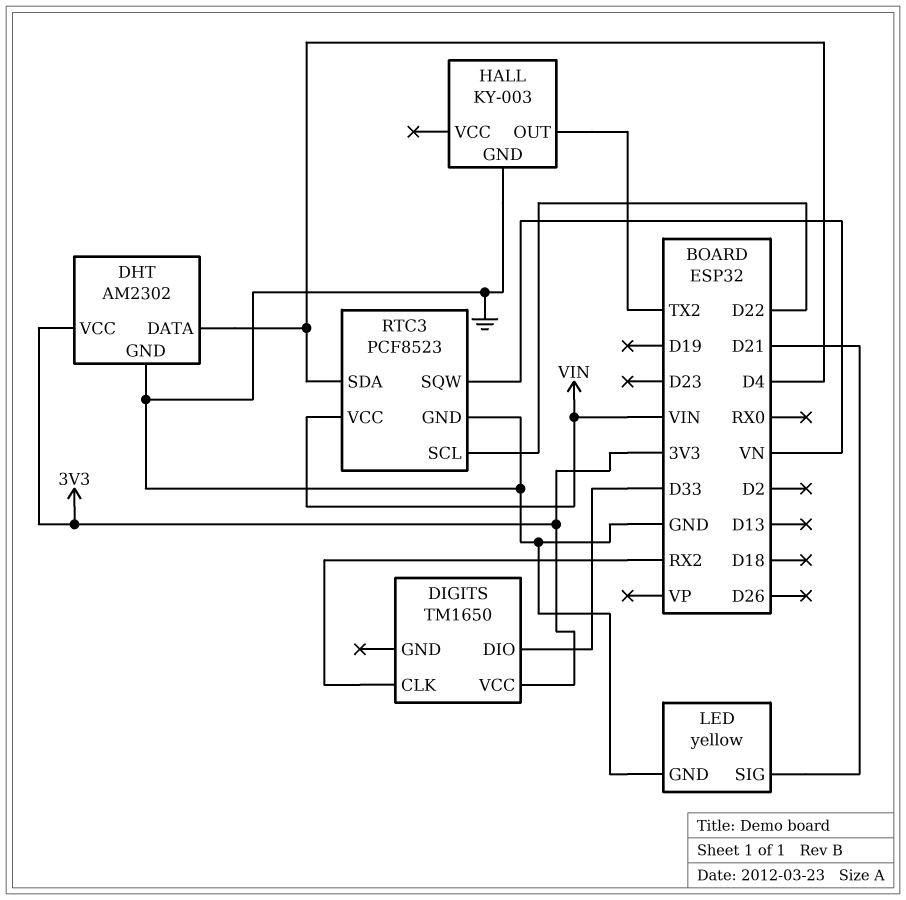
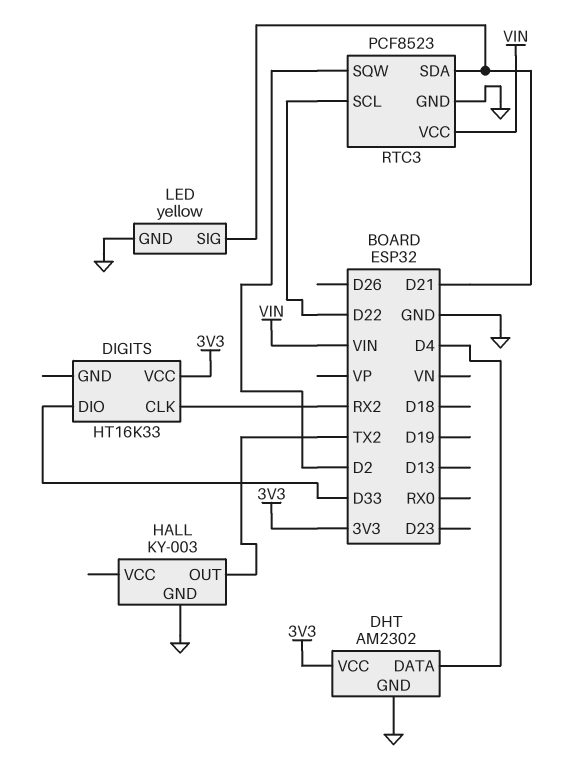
DIGITS: TM1650 -> HT16K33
RTC3 pin SDA: D4 -> D21
RTC3 pin SQW: VN -> D2

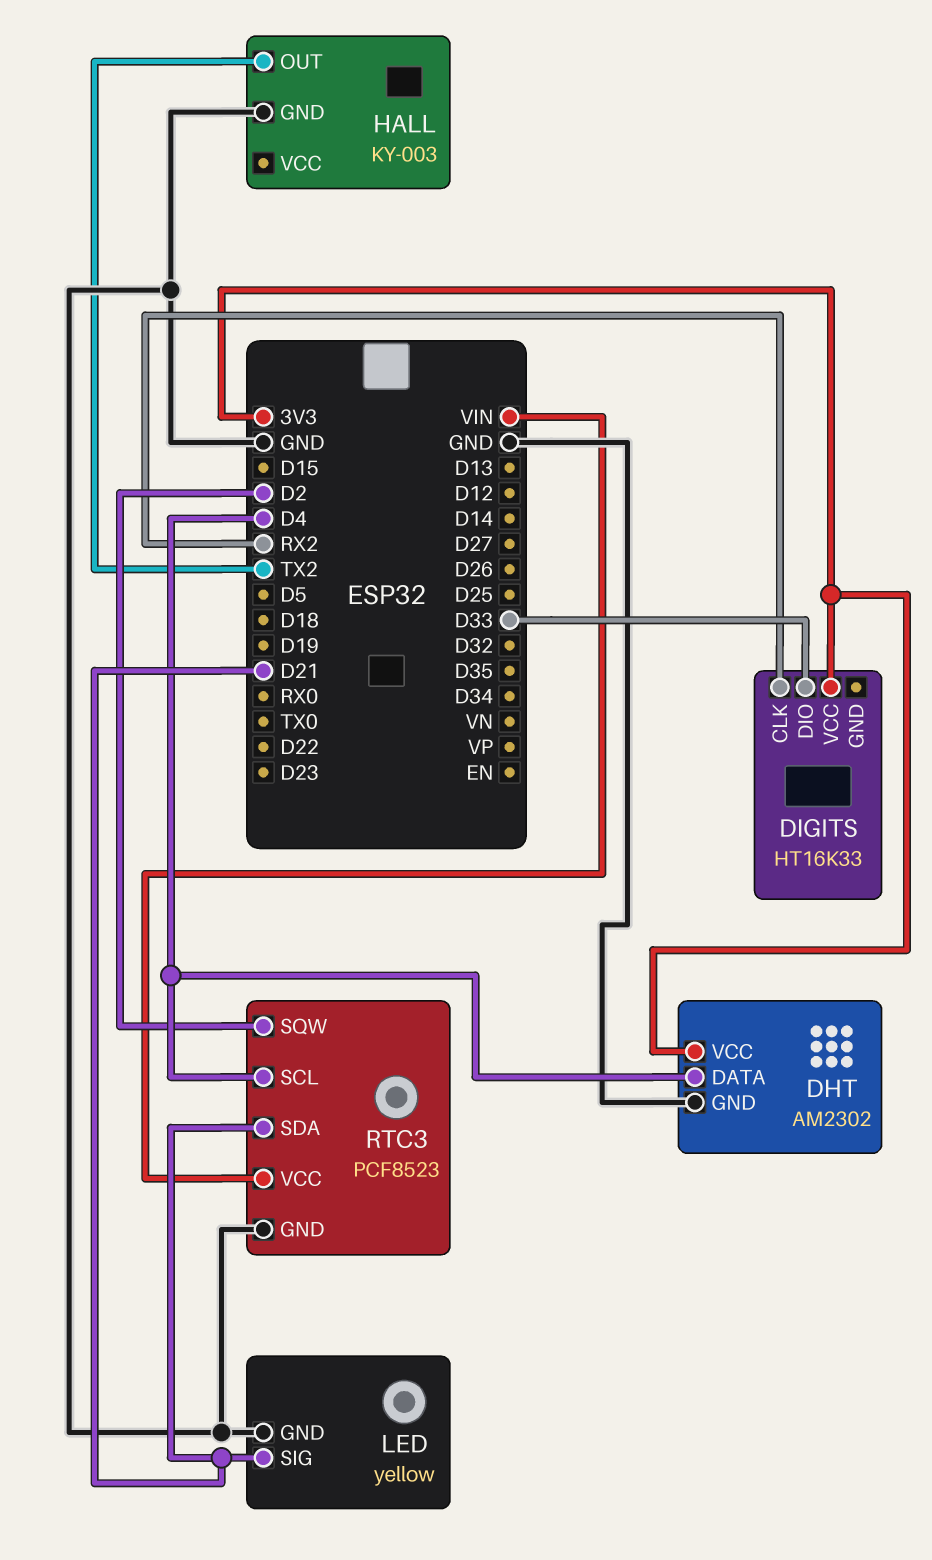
RTC3 pin SCL: D22 -> D4

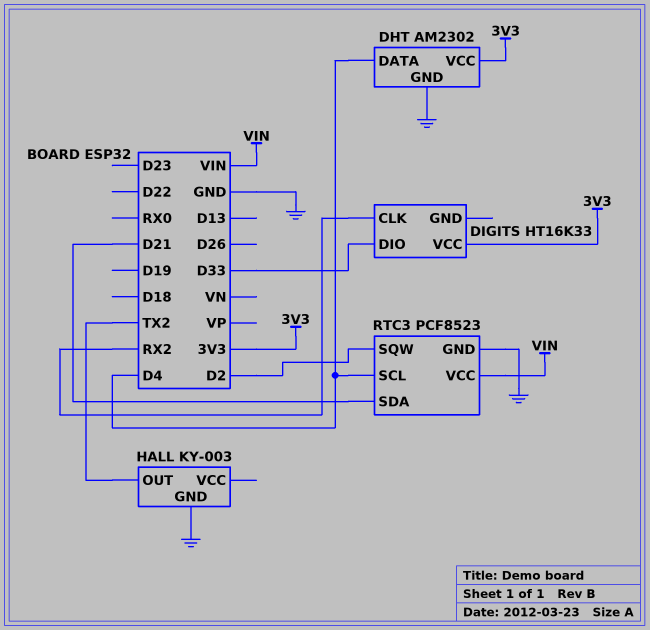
LED: yellow -> none
LED pin GND: GND -> none
LED pin SIG: D21 -> none

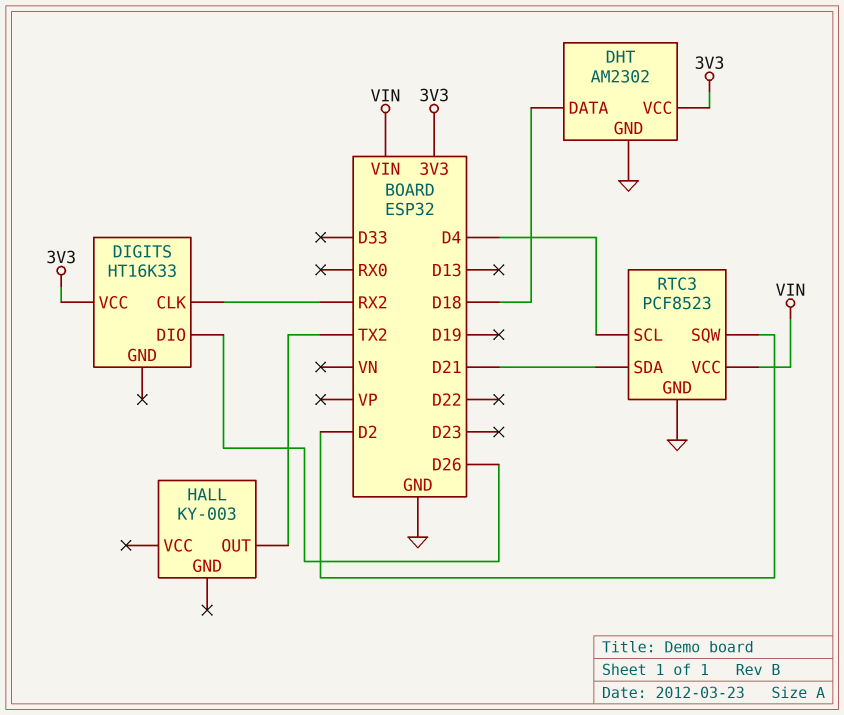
DHT pin DATA: D4 -> D18
DIGITS pin DIO: D33 -> D26
HALL pin GND: GND -> none

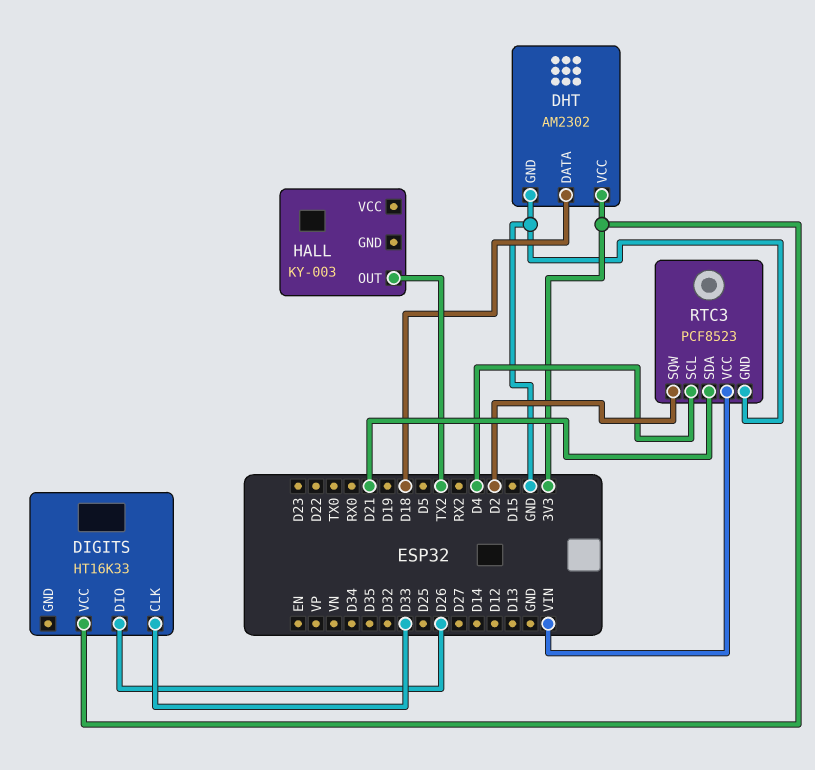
DIGITS pin CLK: RX2 -> D33

